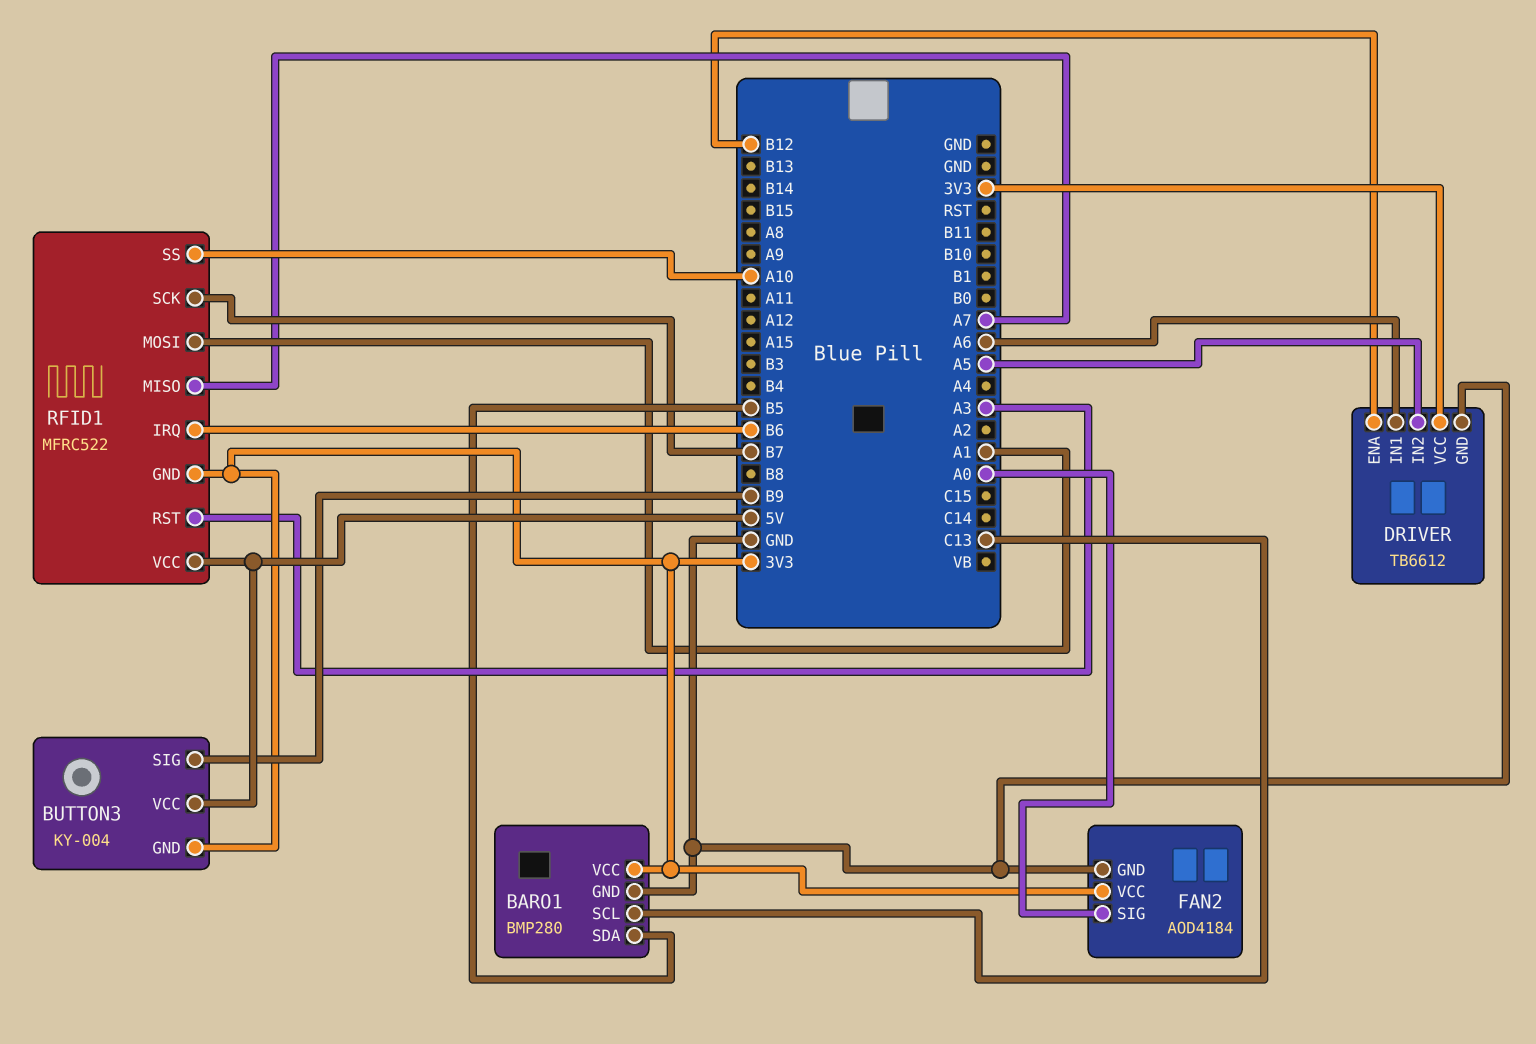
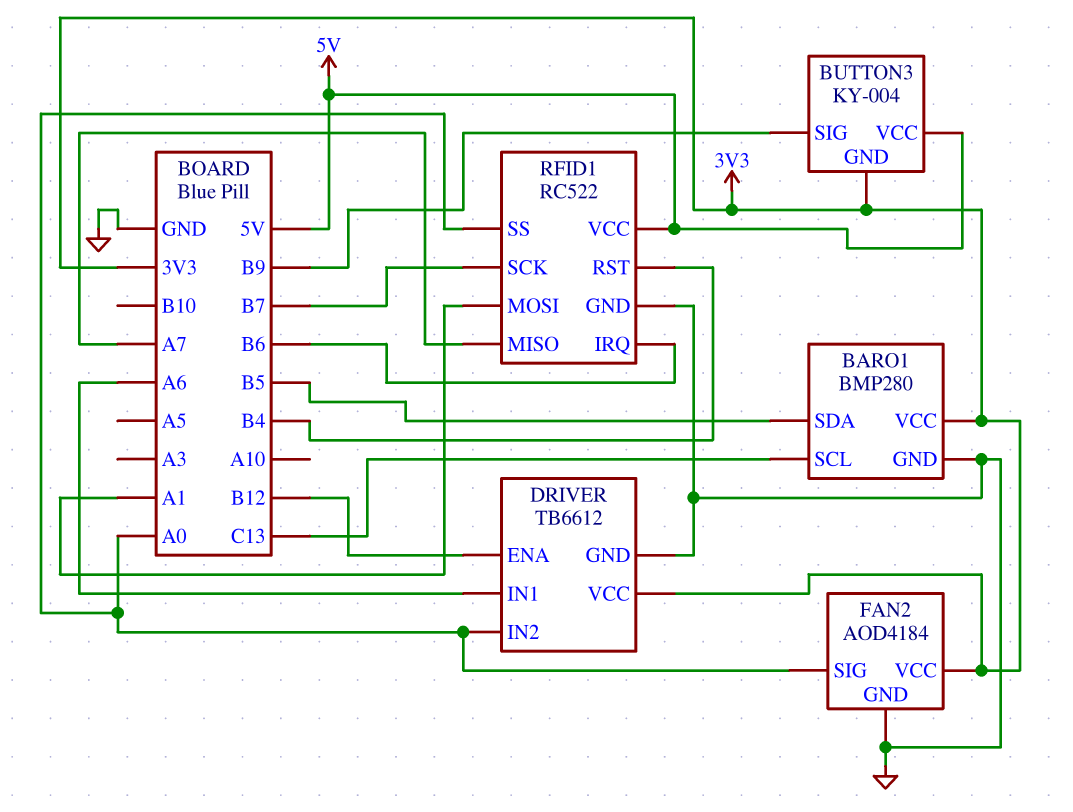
DRIVER pin IN2: A5 -> A0
RFID1: MFRC522 -> RC522
RFID1 pin GND: 3V3 -> GND
RFID1 pin RST: A3 -> B4
RFID1 pin SS: A10 -> A0

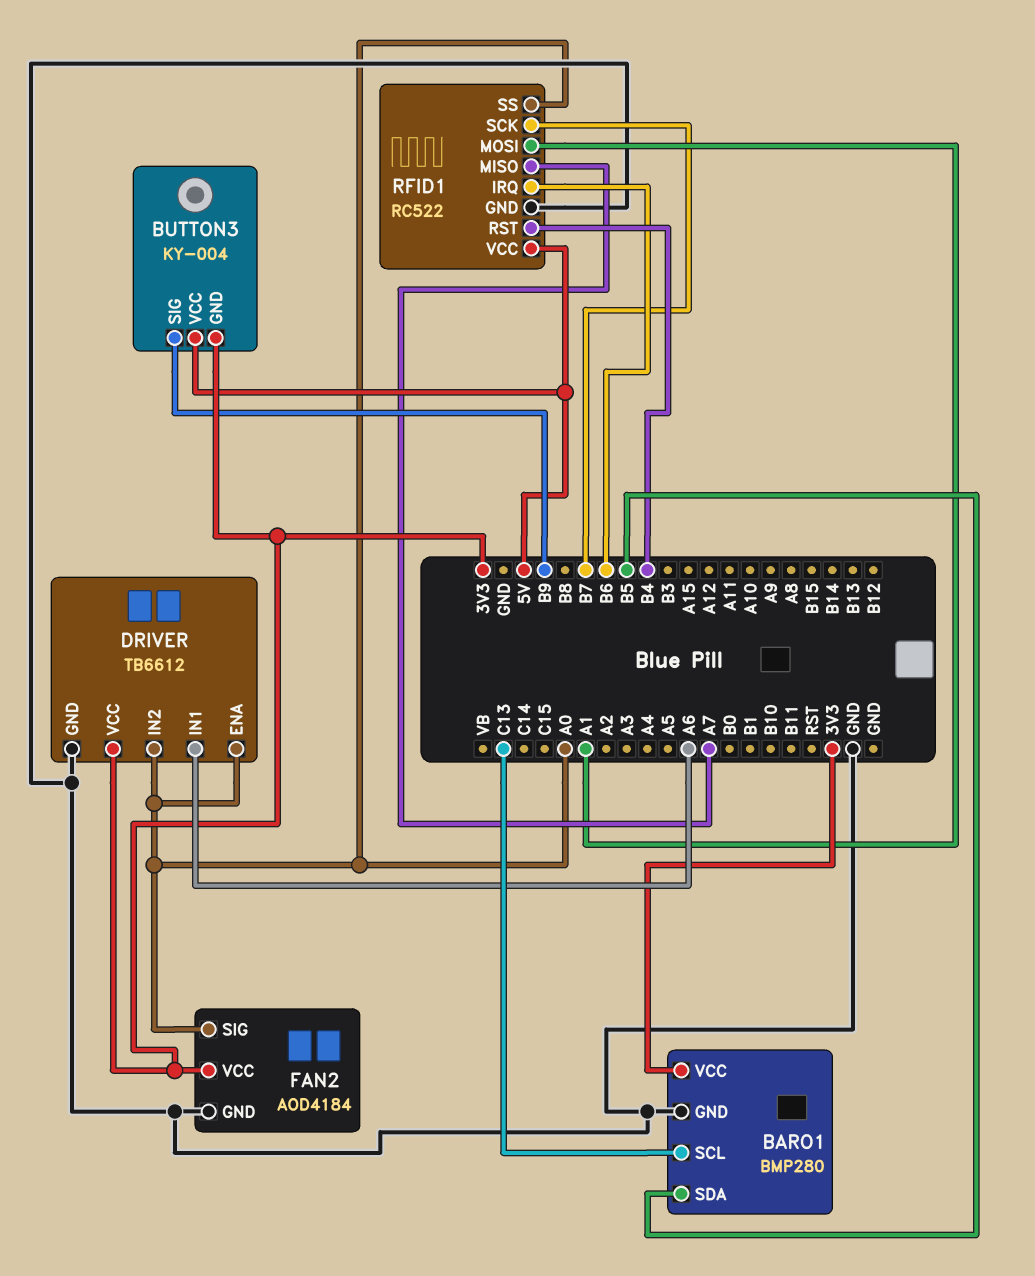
DRIVER pin ENA: B12 -> A0

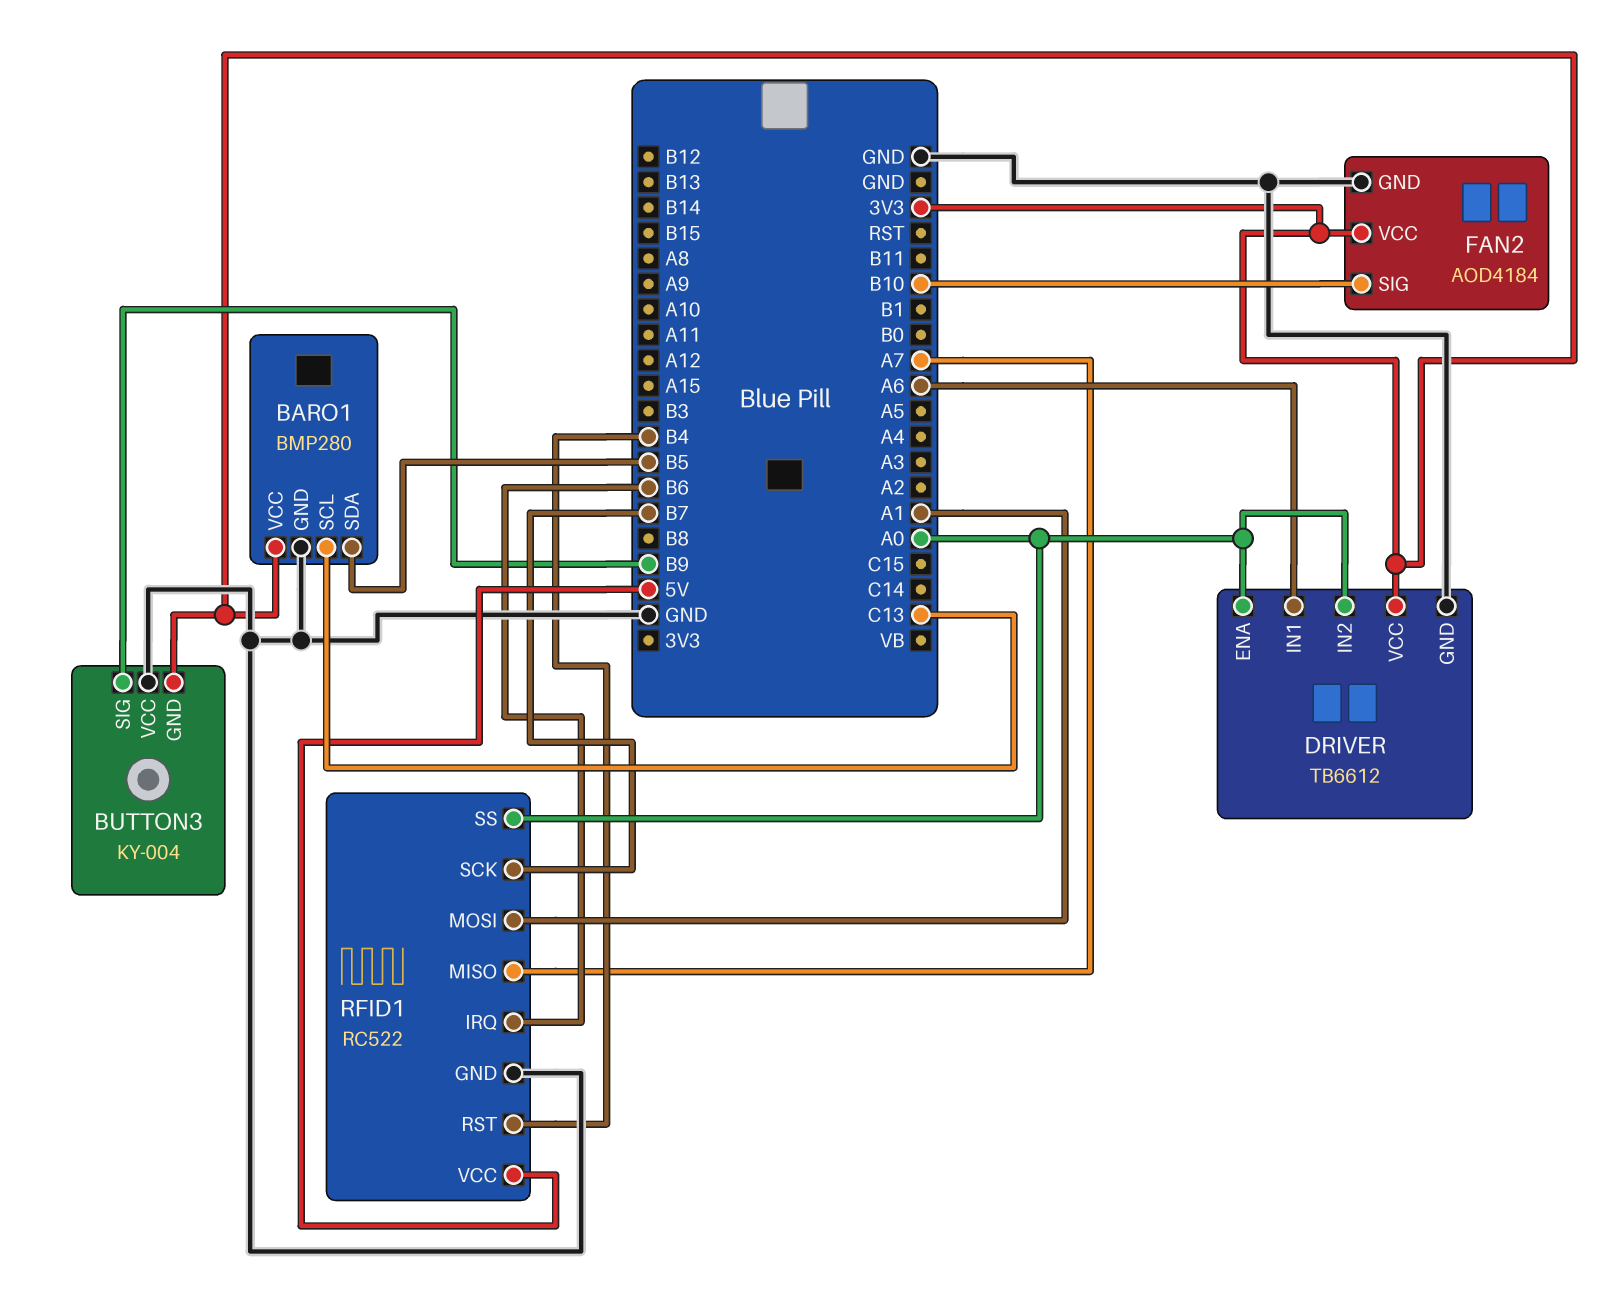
BUTTON3 pin VCC: 5V -> GND
FAN2 pin SIG: A0 -> B10

